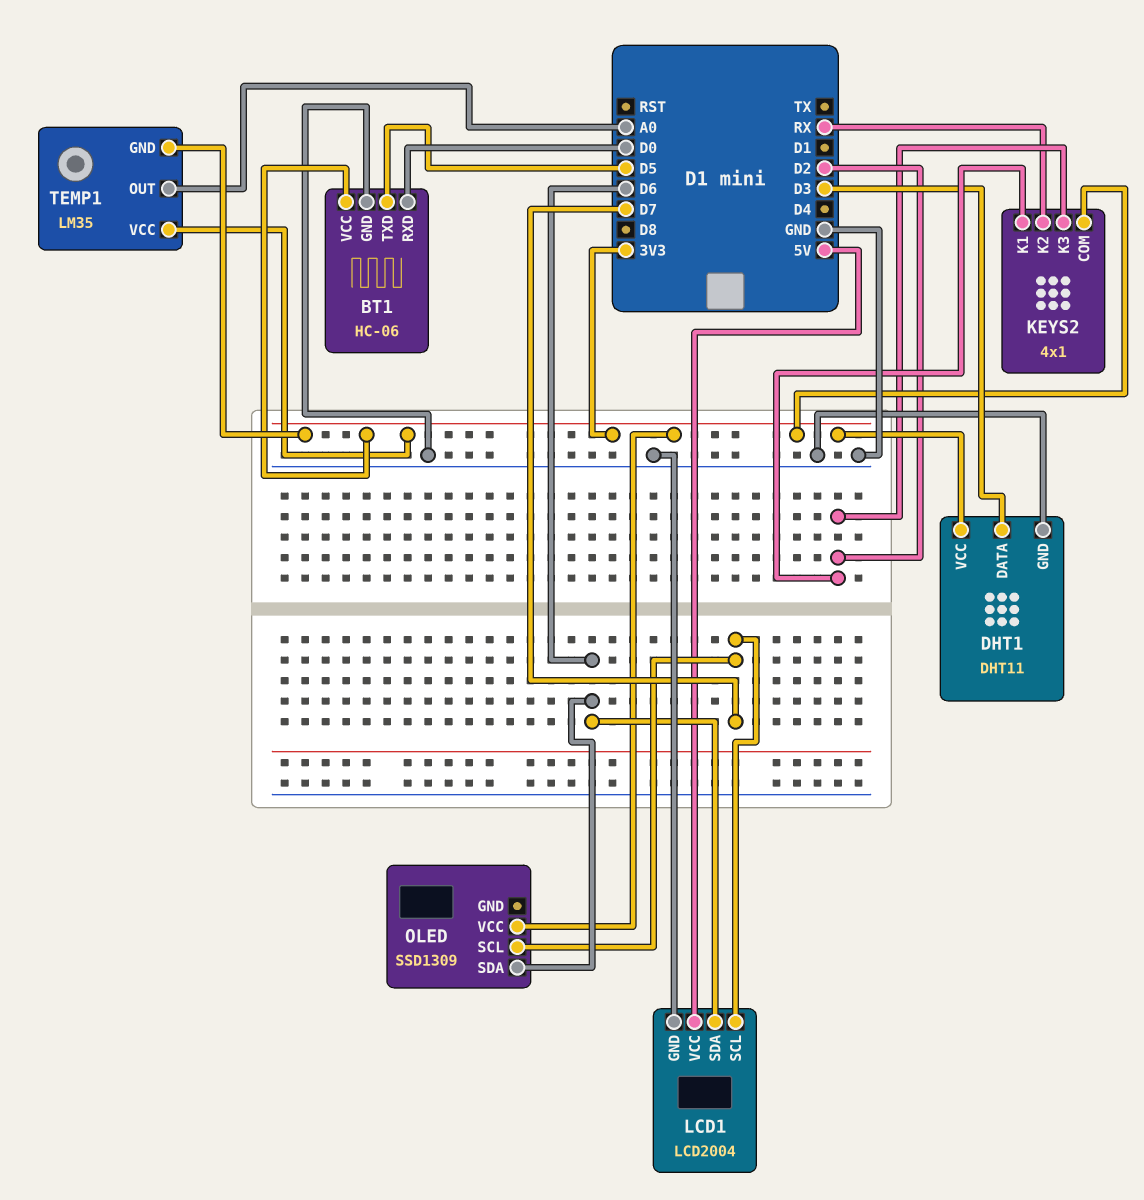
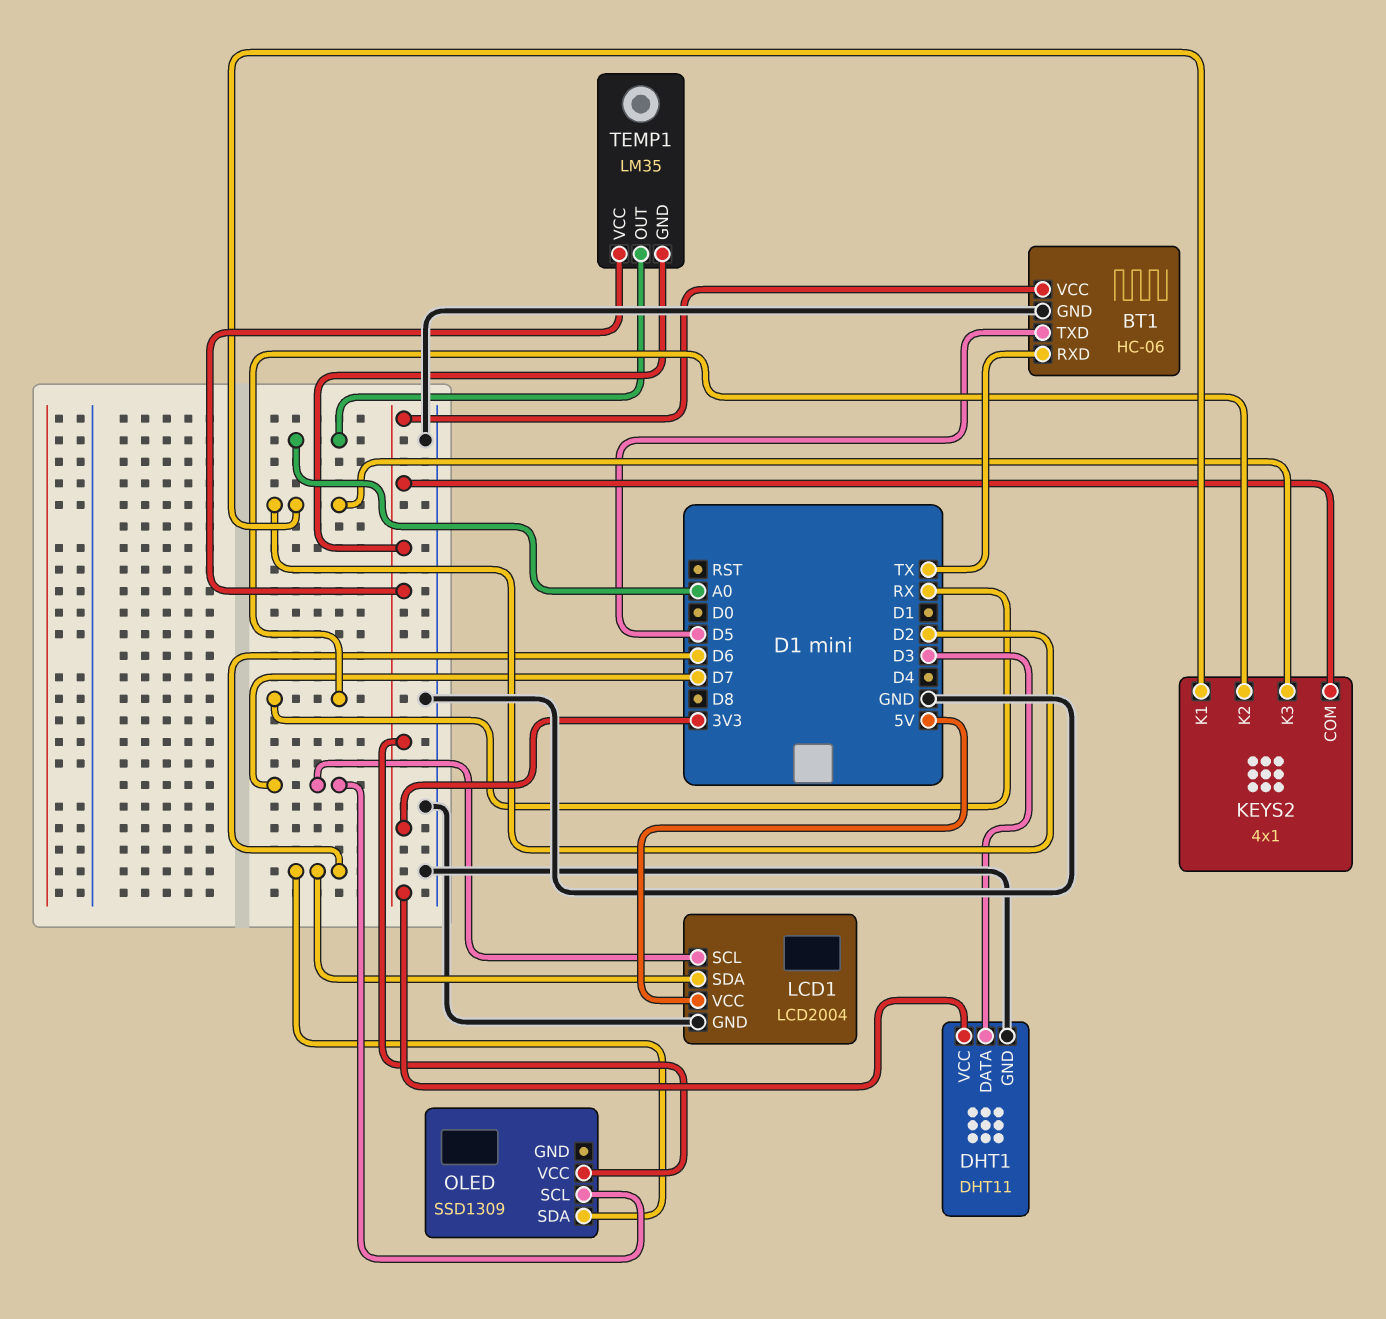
BT1 pin RXD: D0 -> TX

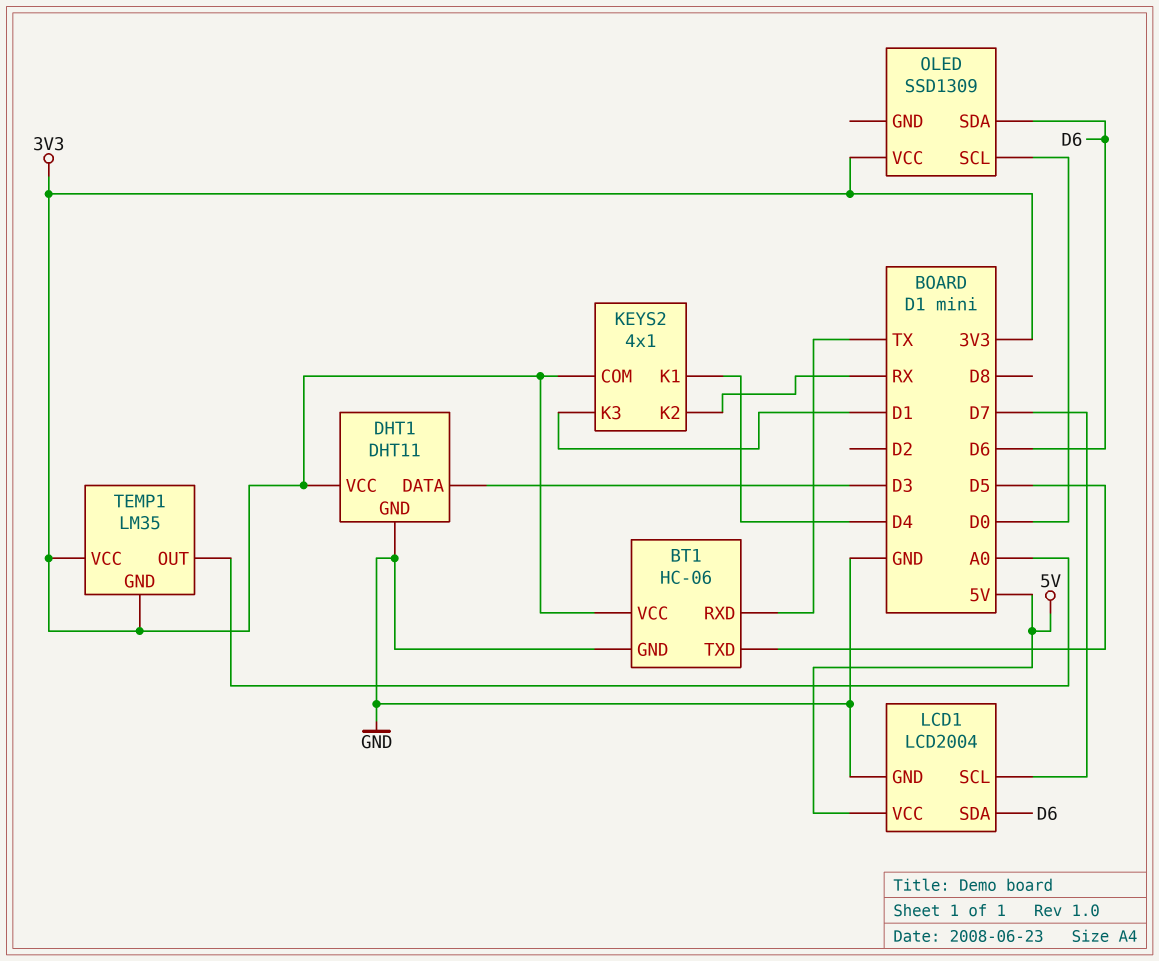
KEYS2 pin K1: D2 -> D4
KEYS2 pin K3: D2 -> D1
OLED pin SCL: D7 -> D0

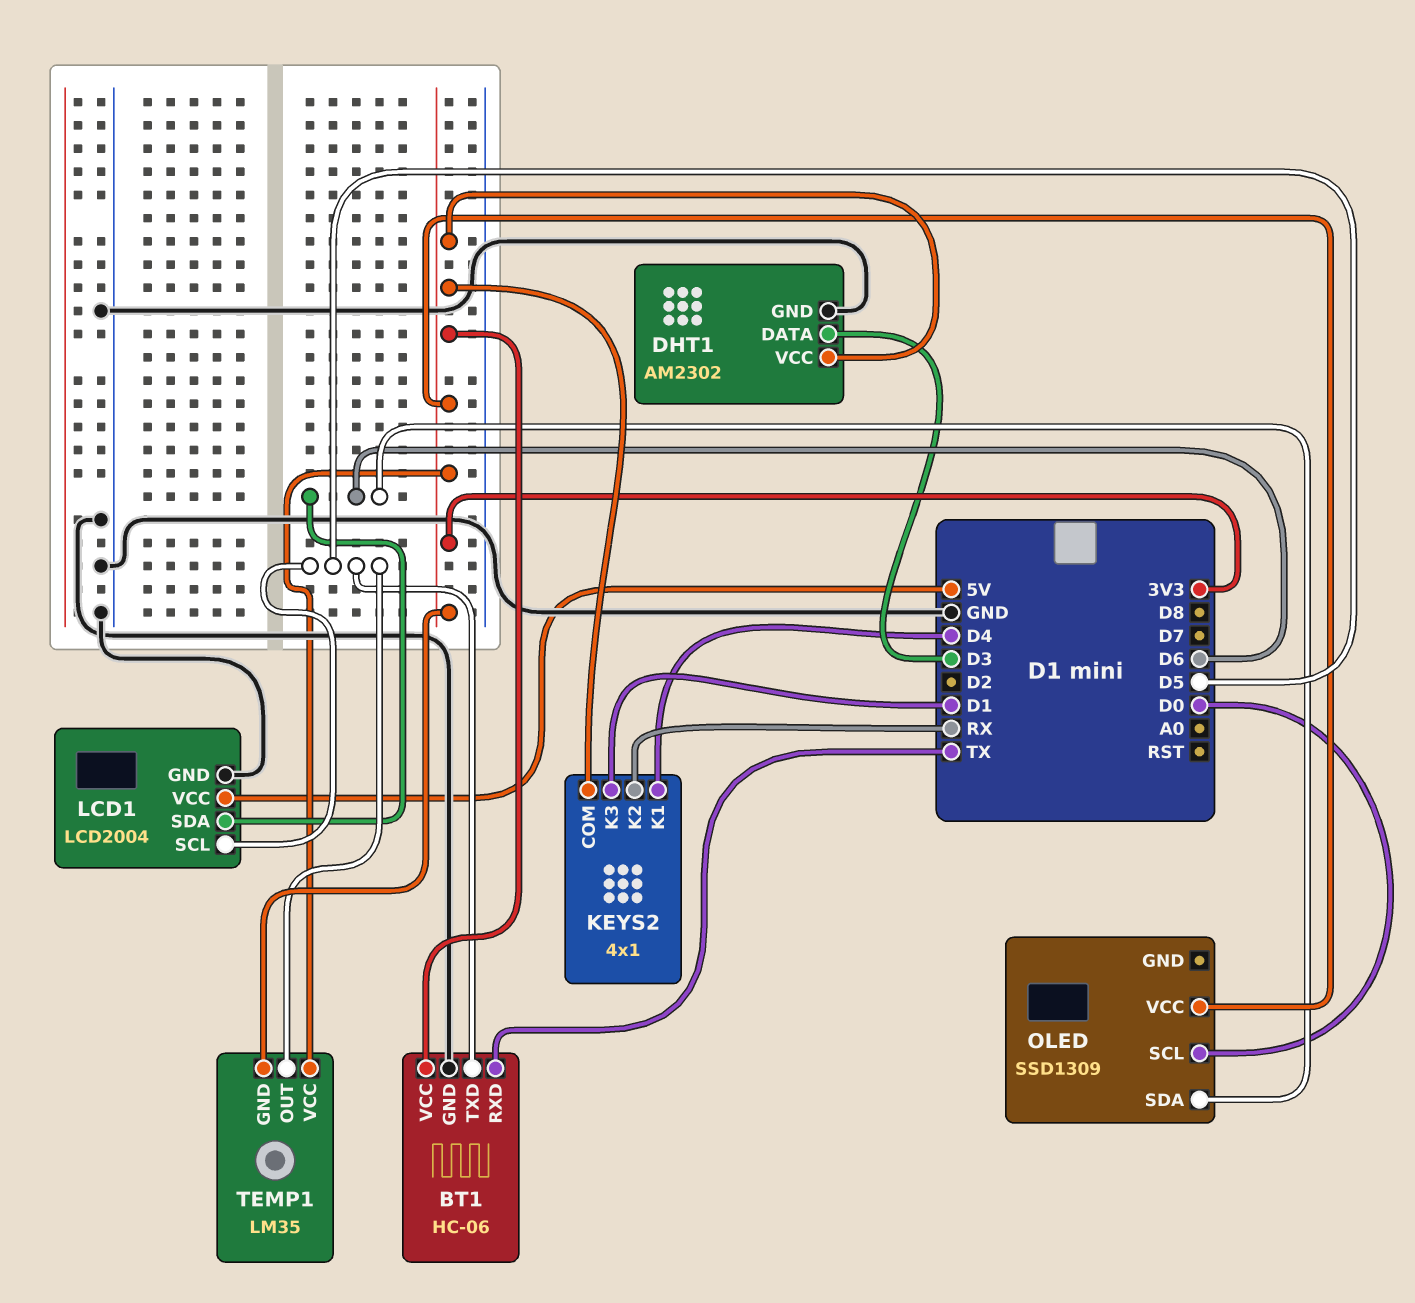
DHT1: DHT11 -> AM2302
LCD1 pin SCL: D7 -> D5
TEMP1 pin OUT: A0 -> D5

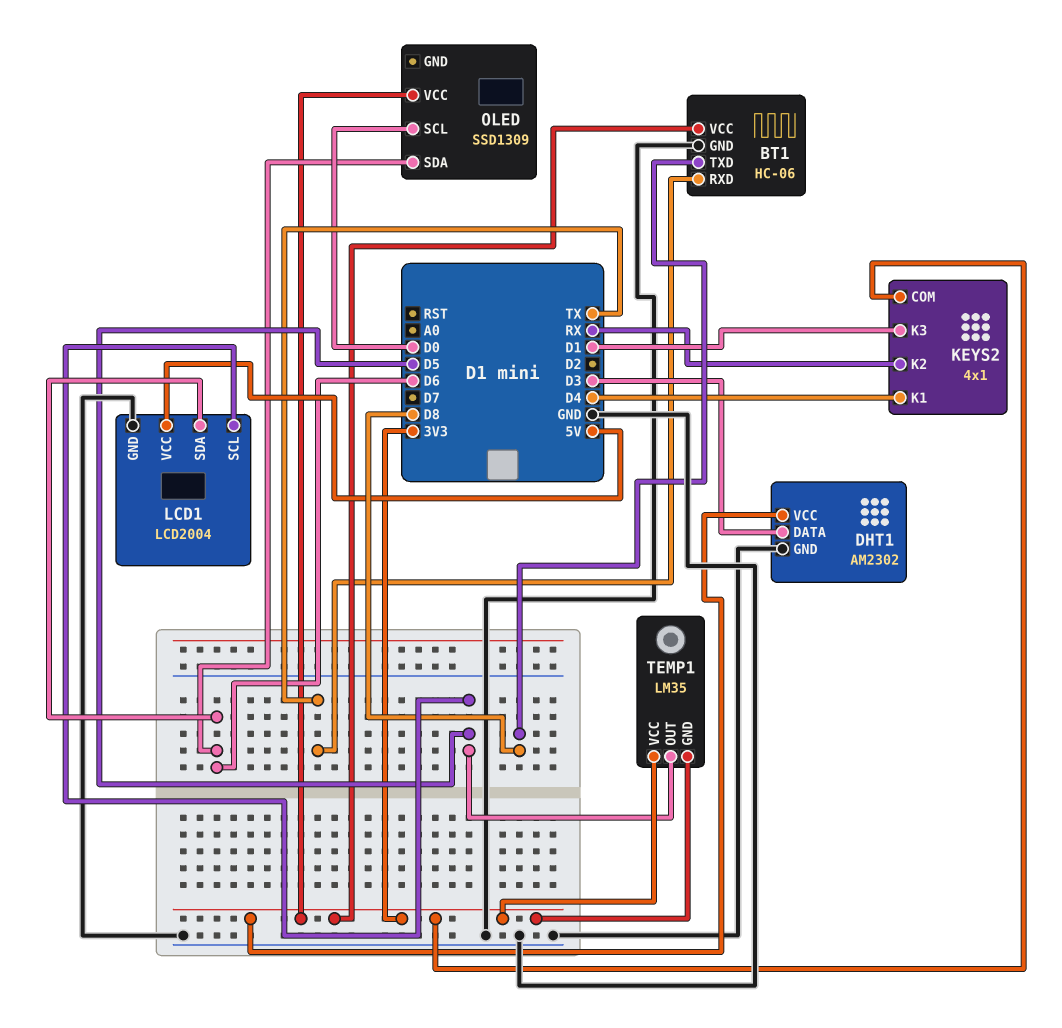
BT1 pin TXD: D5 -> D8

